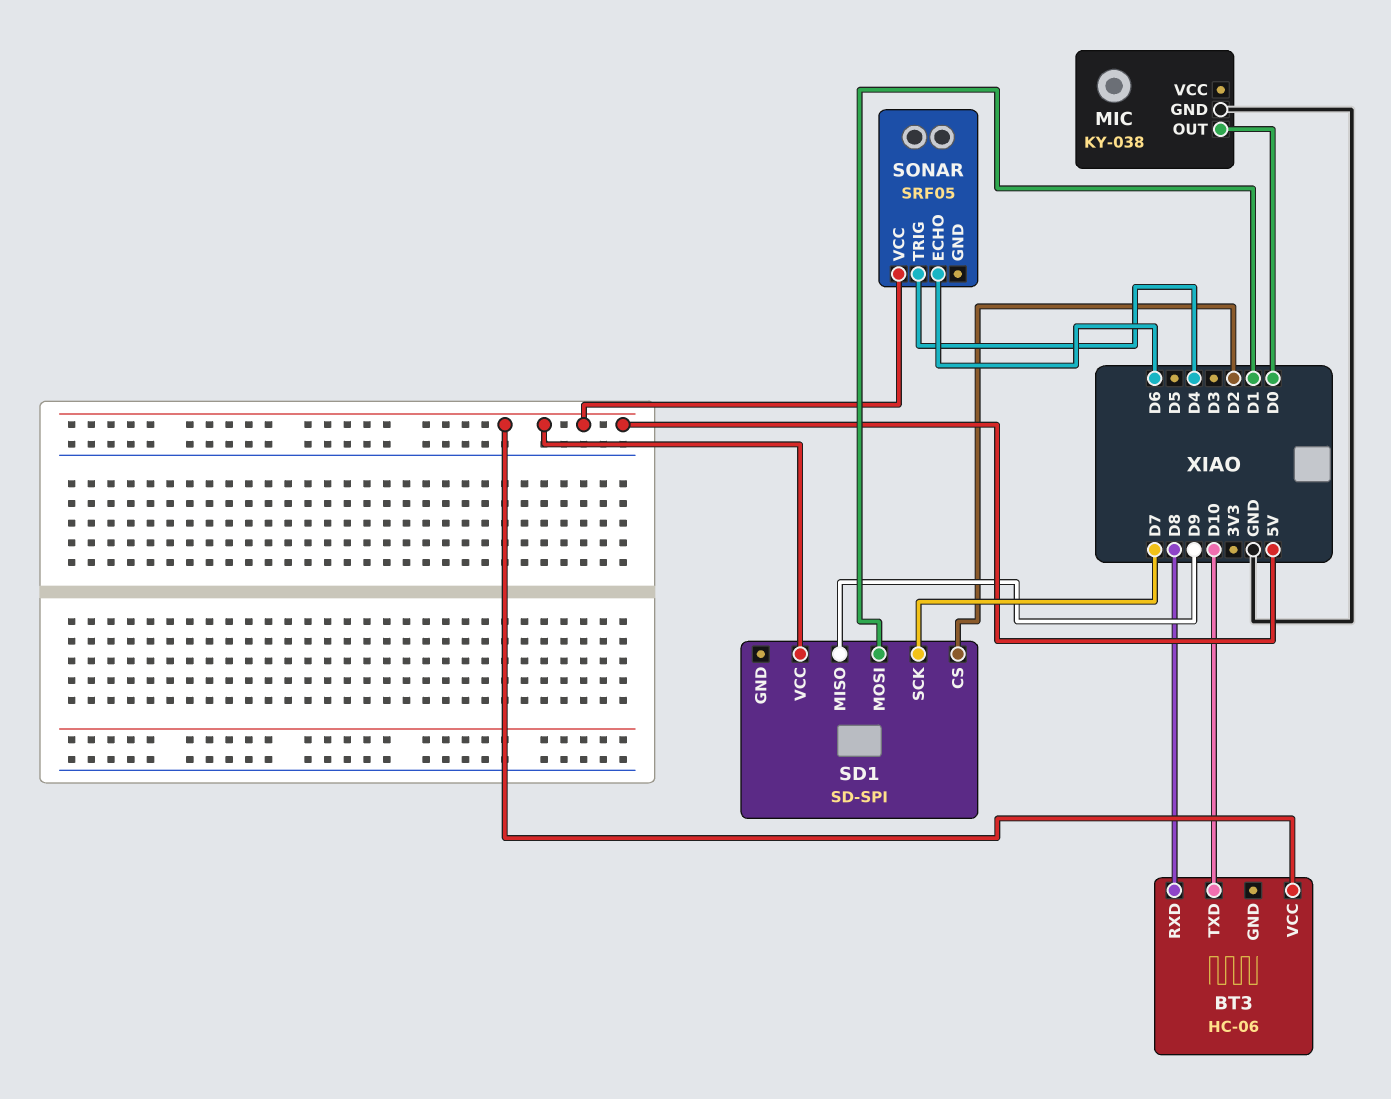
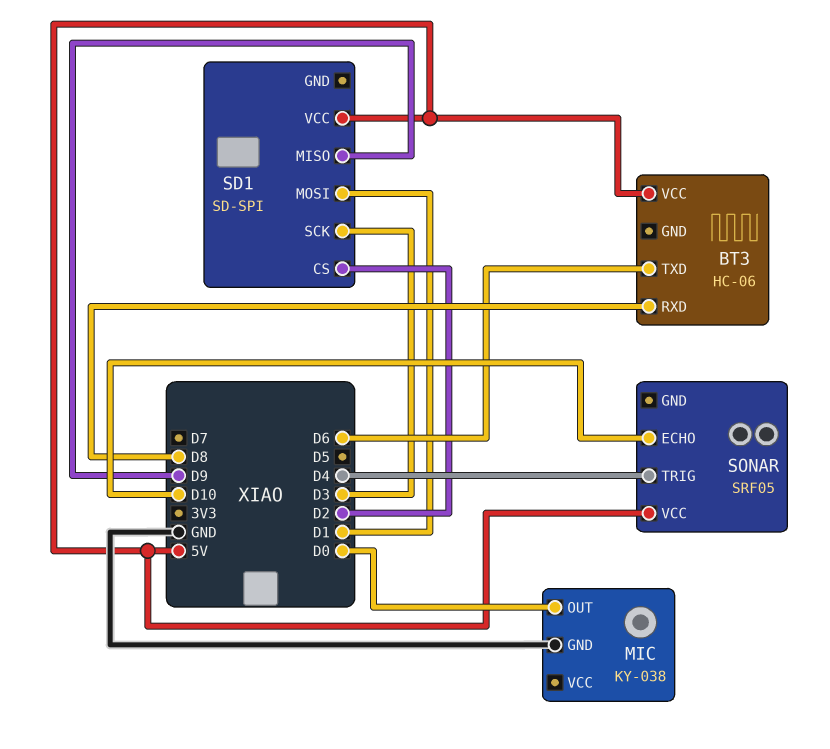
BT3 pin TXD: D10 -> D6
SD1 pin SCK: D7 -> D3
SONAR pin ECHO: D6 -> D10

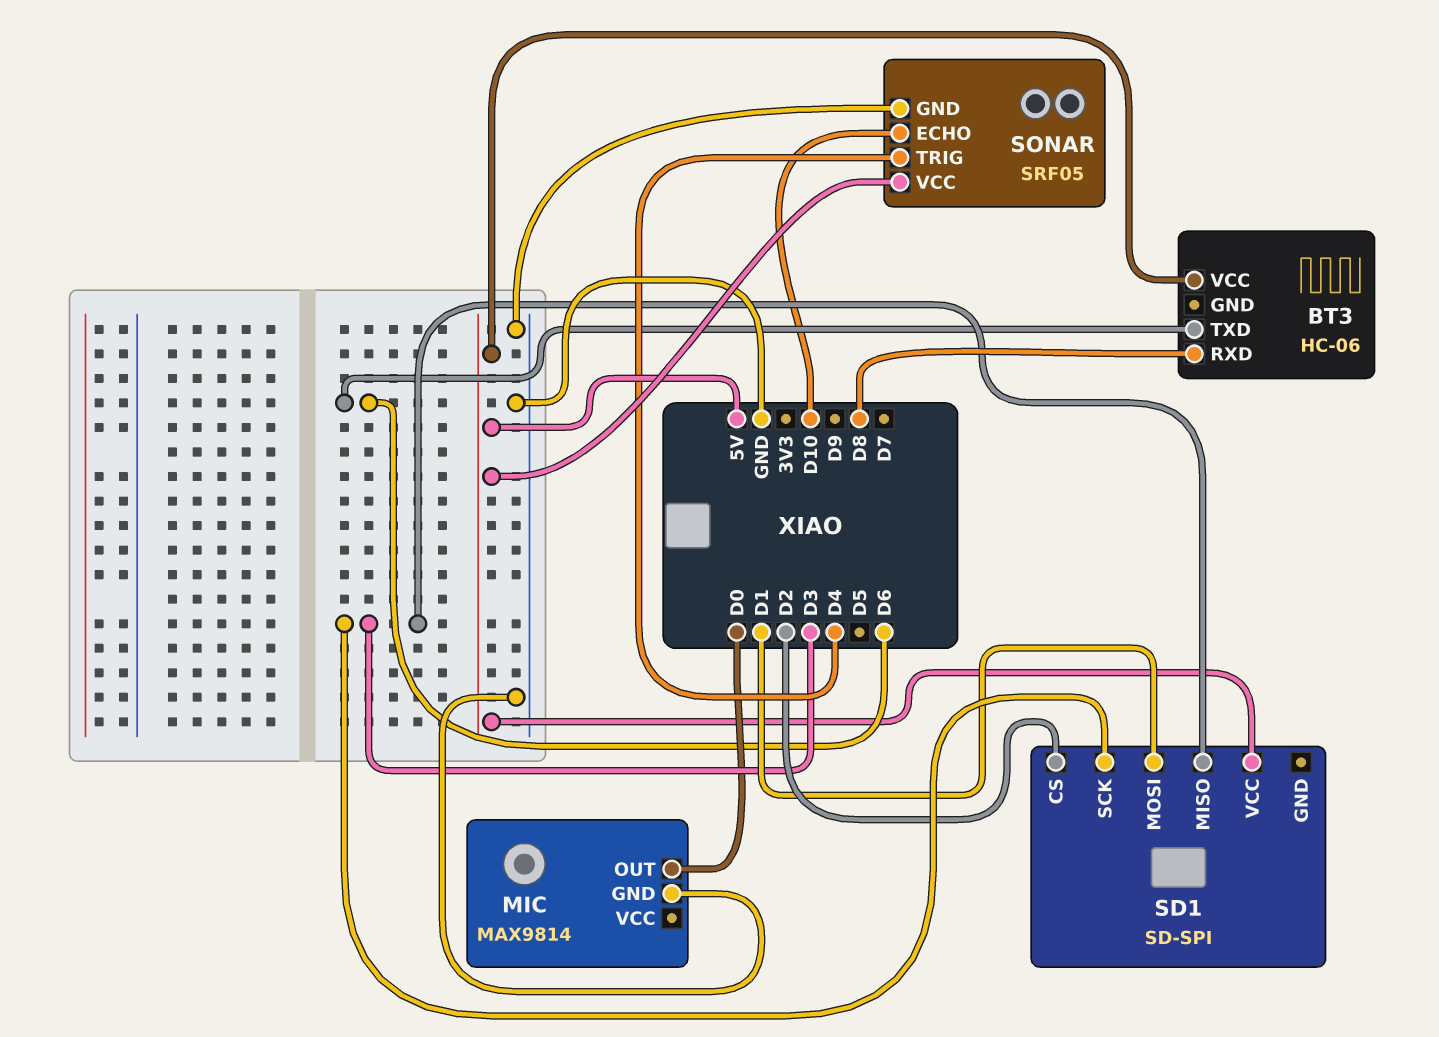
MIC: KY-038 -> MAX9814
SD1 pin MISO: D9 -> D3
SONAR pin GND: none -> GND

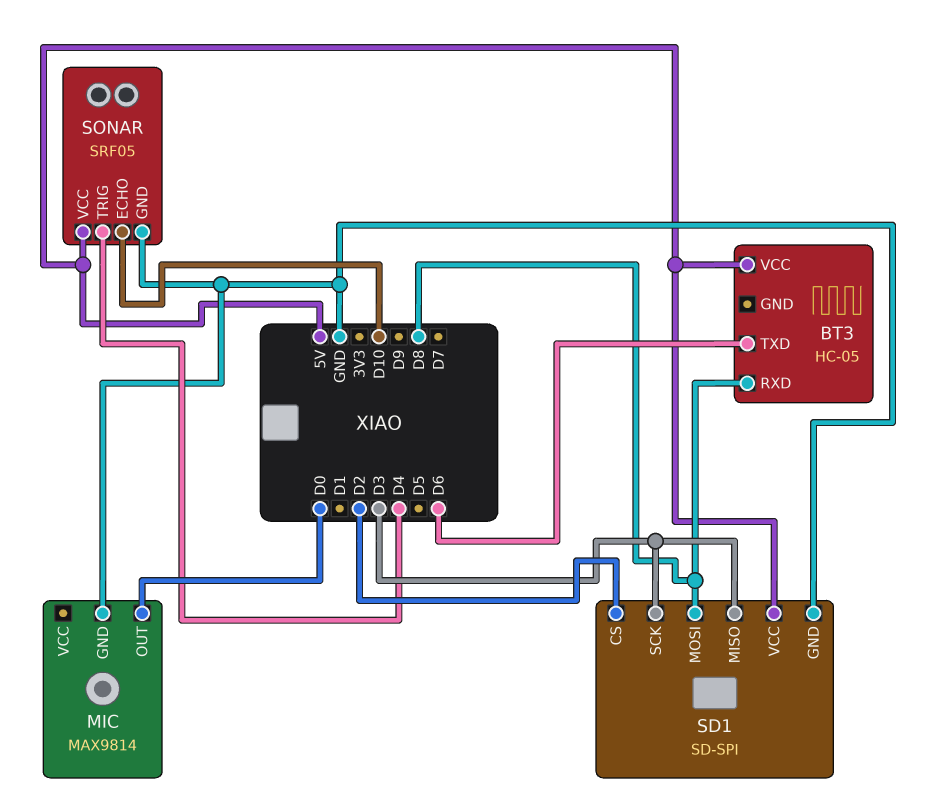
BT3: HC-06 -> HC-05
SD1 pin GND: none -> GND
SD1 pin MOSI: D1 -> D8

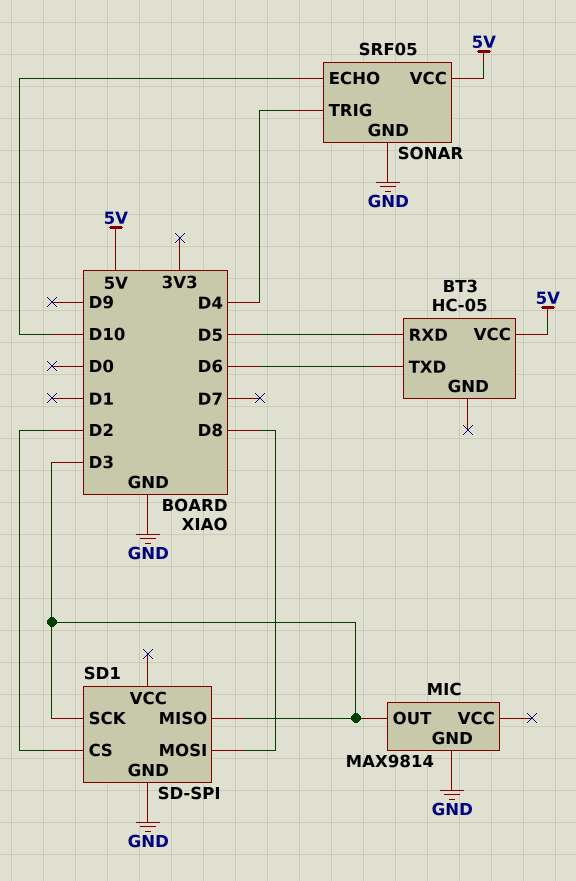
BT3 pin RXD: D8 -> D5
MIC pin OUT: D0 -> D3
SD1 pin VCC: 5V -> none

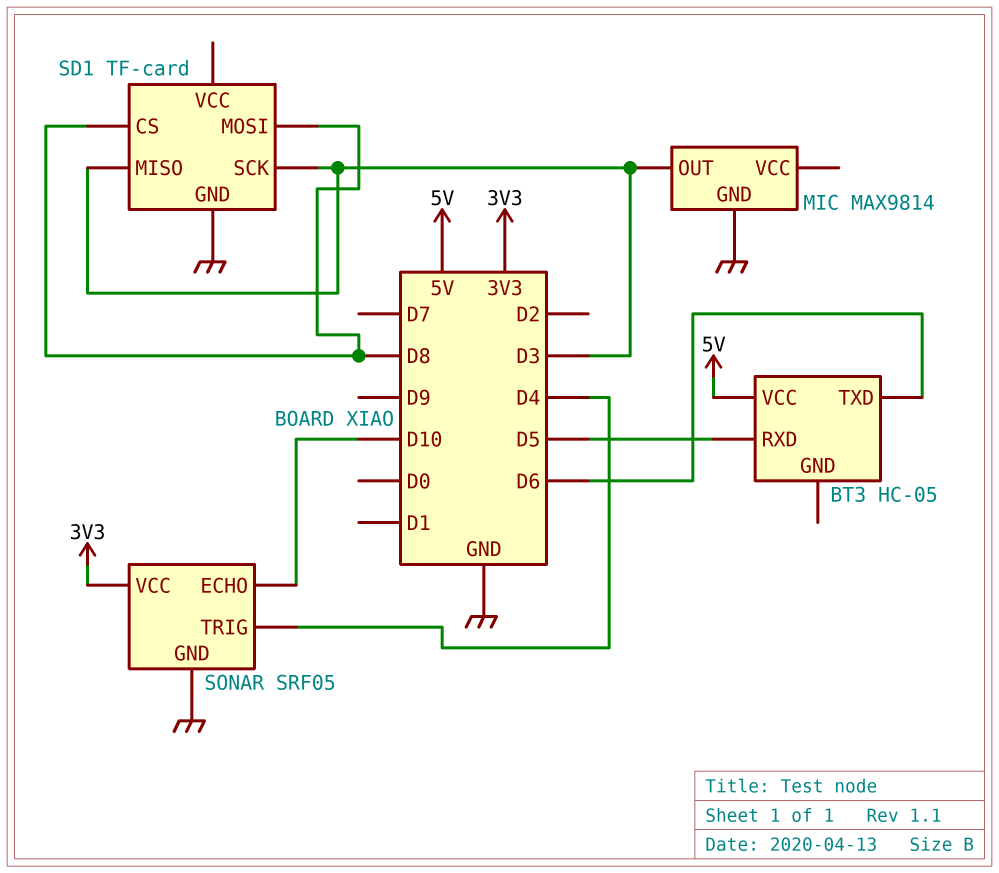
SD1: SD-SPI -> TF-card
SD1 pin CS: D2 -> D8
SONAR pin VCC: 5V -> 3V3

